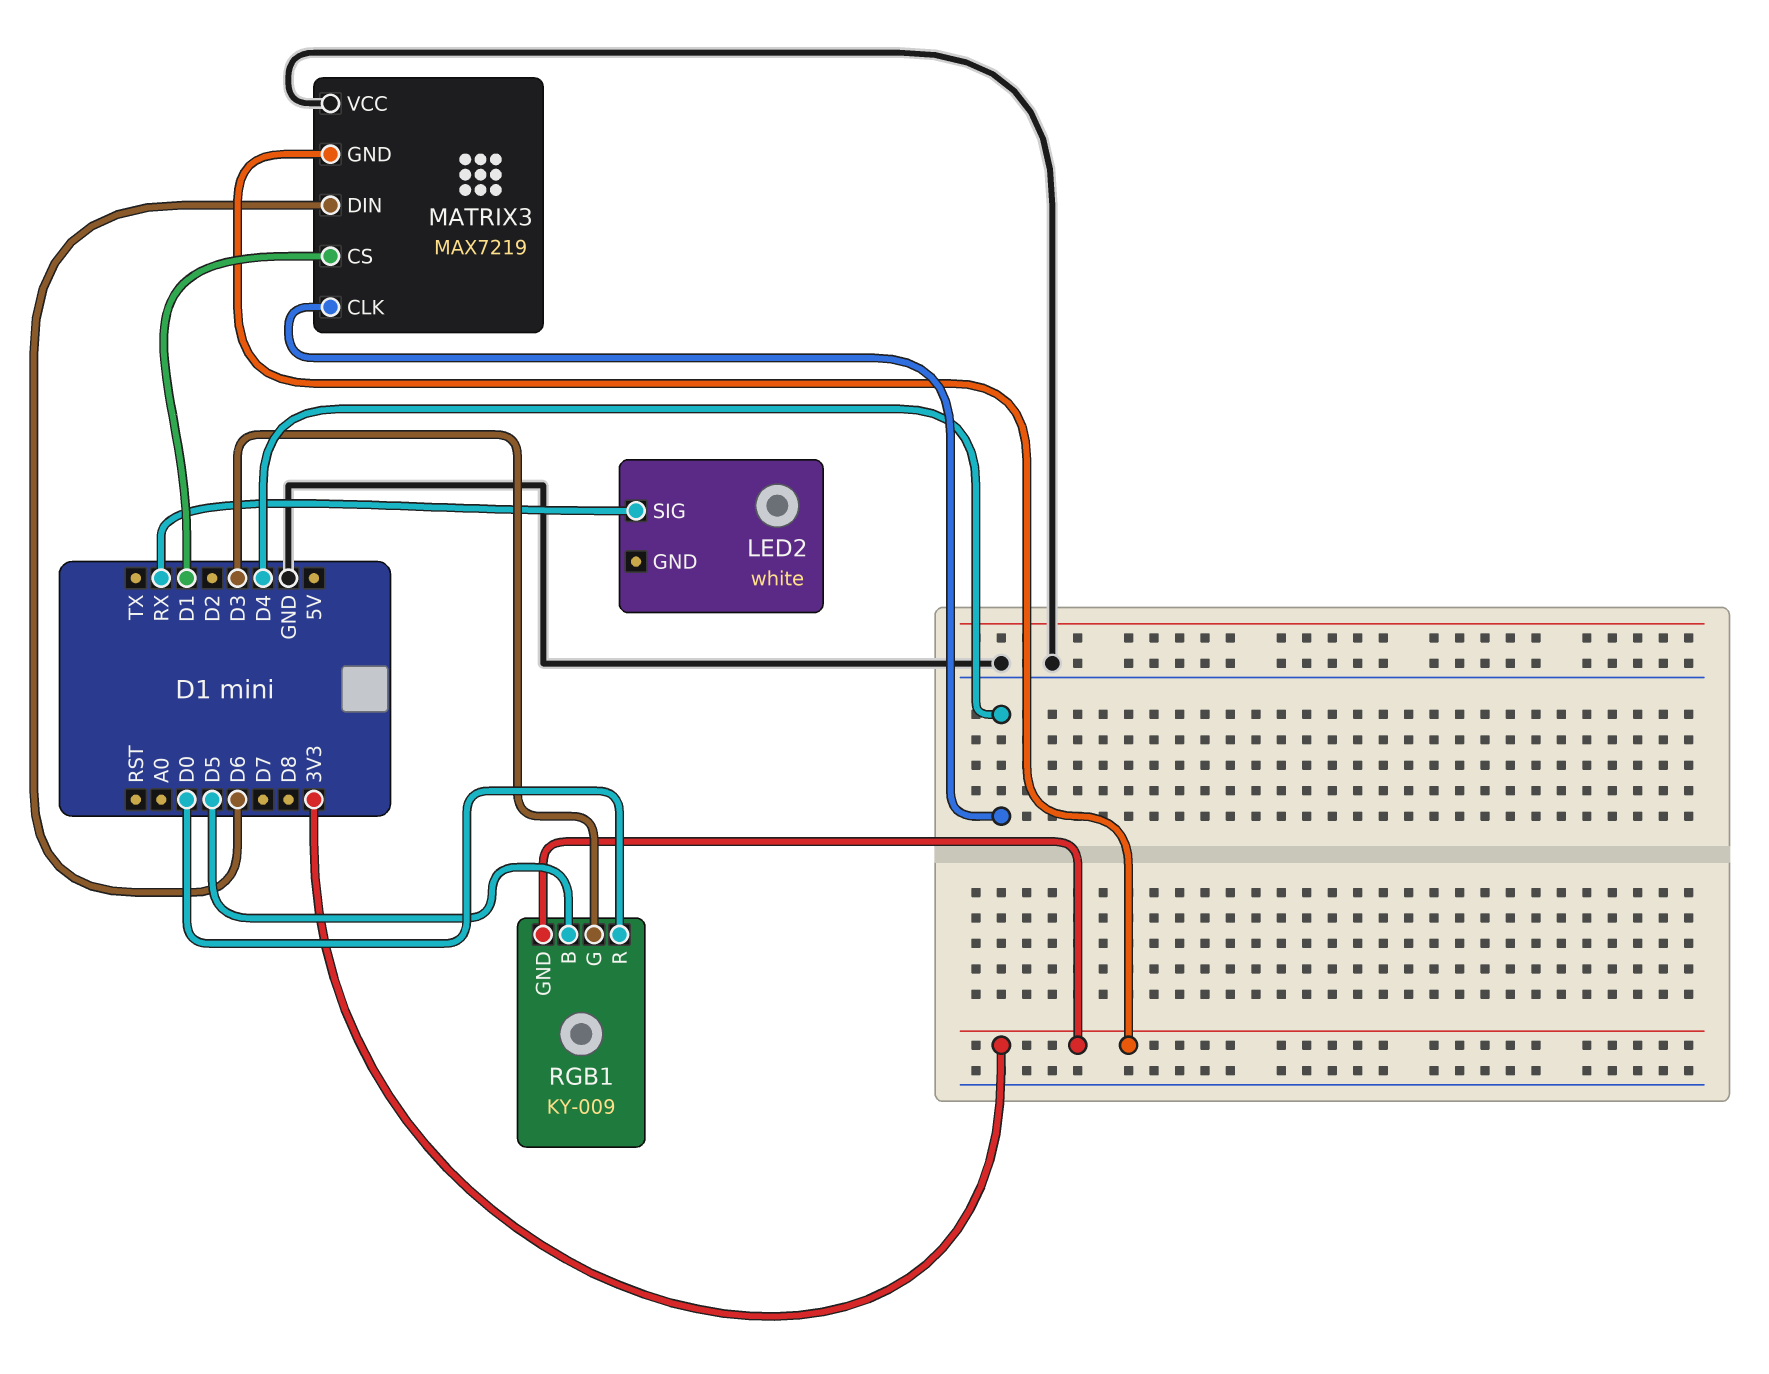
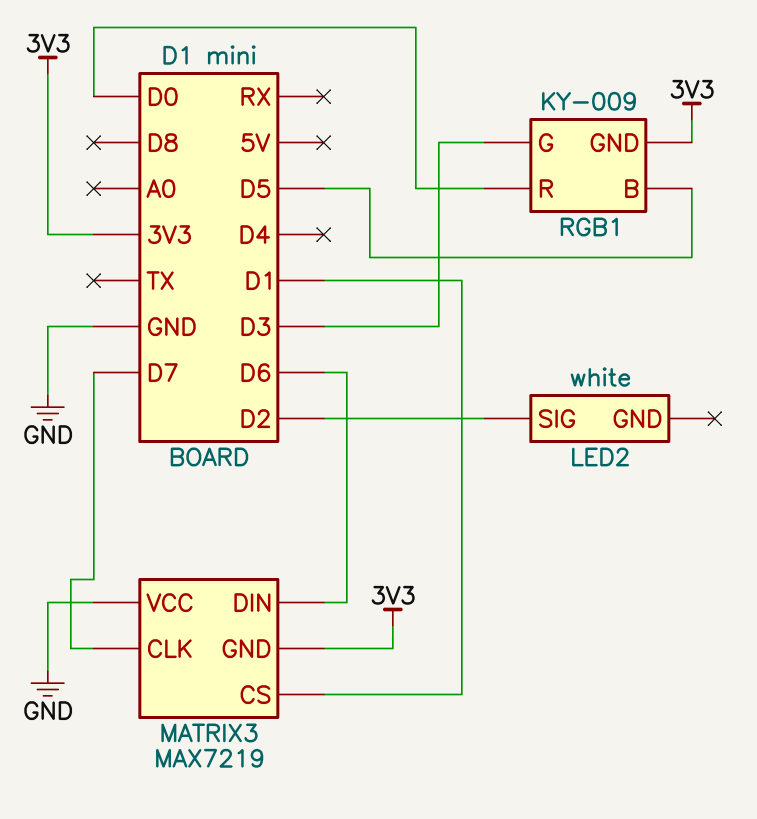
LED2 pin SIG: RX -> D2
MATRIX3 pin CLK: D4 -> D7

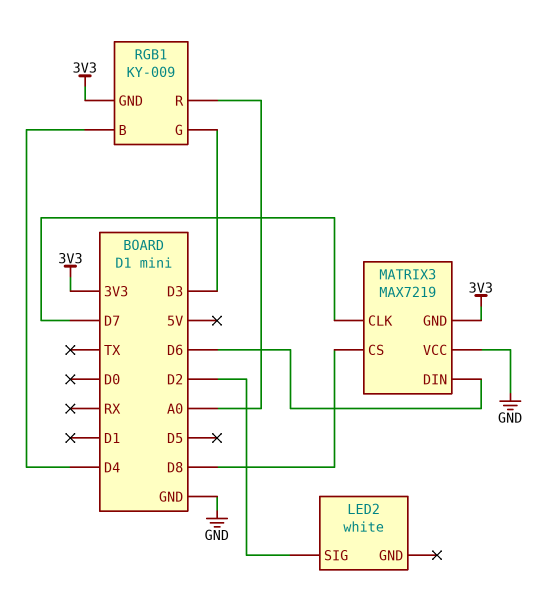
MATRIX3 pin CS: D1 -> D8
RGB1 pin B: D5 -> D4
RGB1 pin R: D0 -> A0

